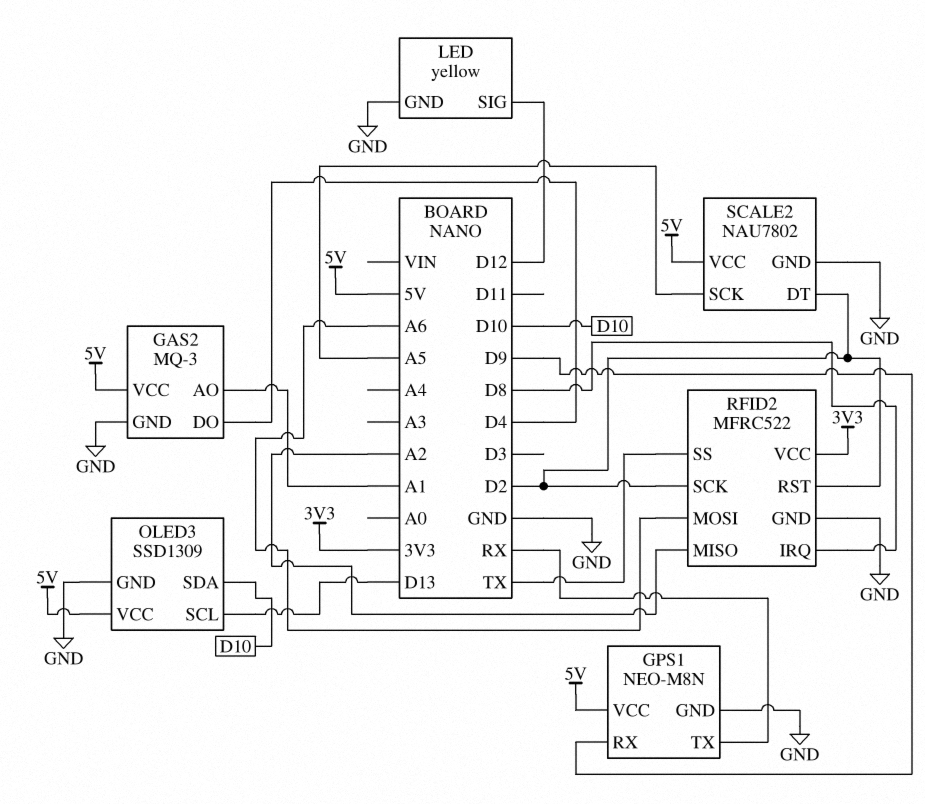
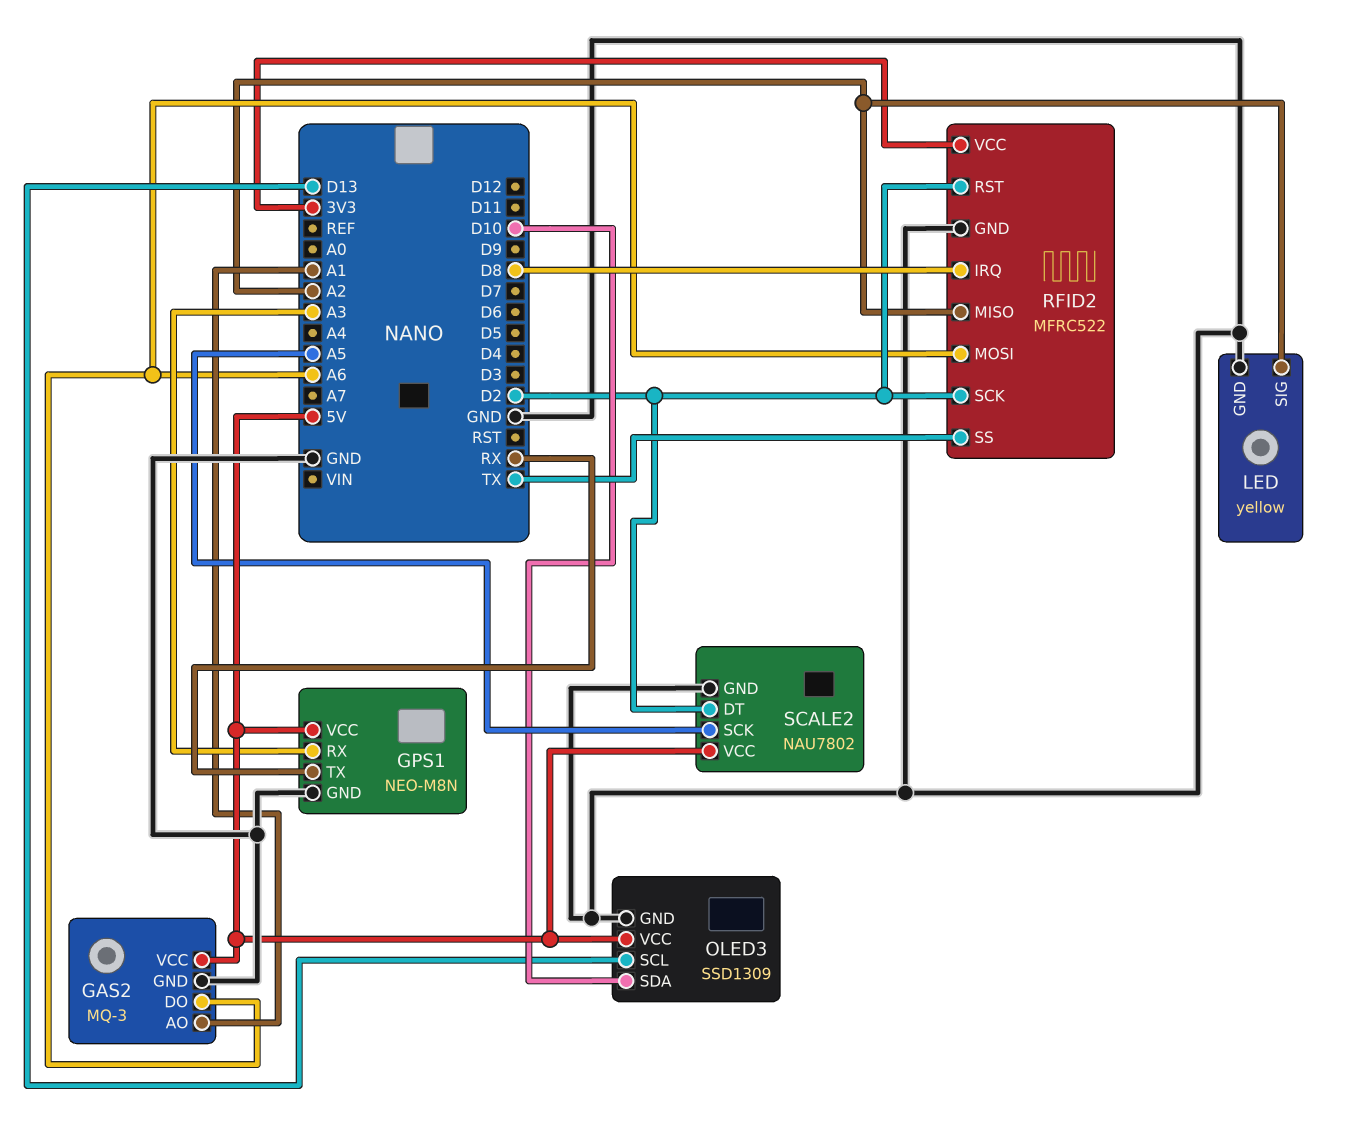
GAS2 pin DO: D4 -> A6
GPS1 pin RX: D9 -> A3
LED pin SIG: D12 -> A2

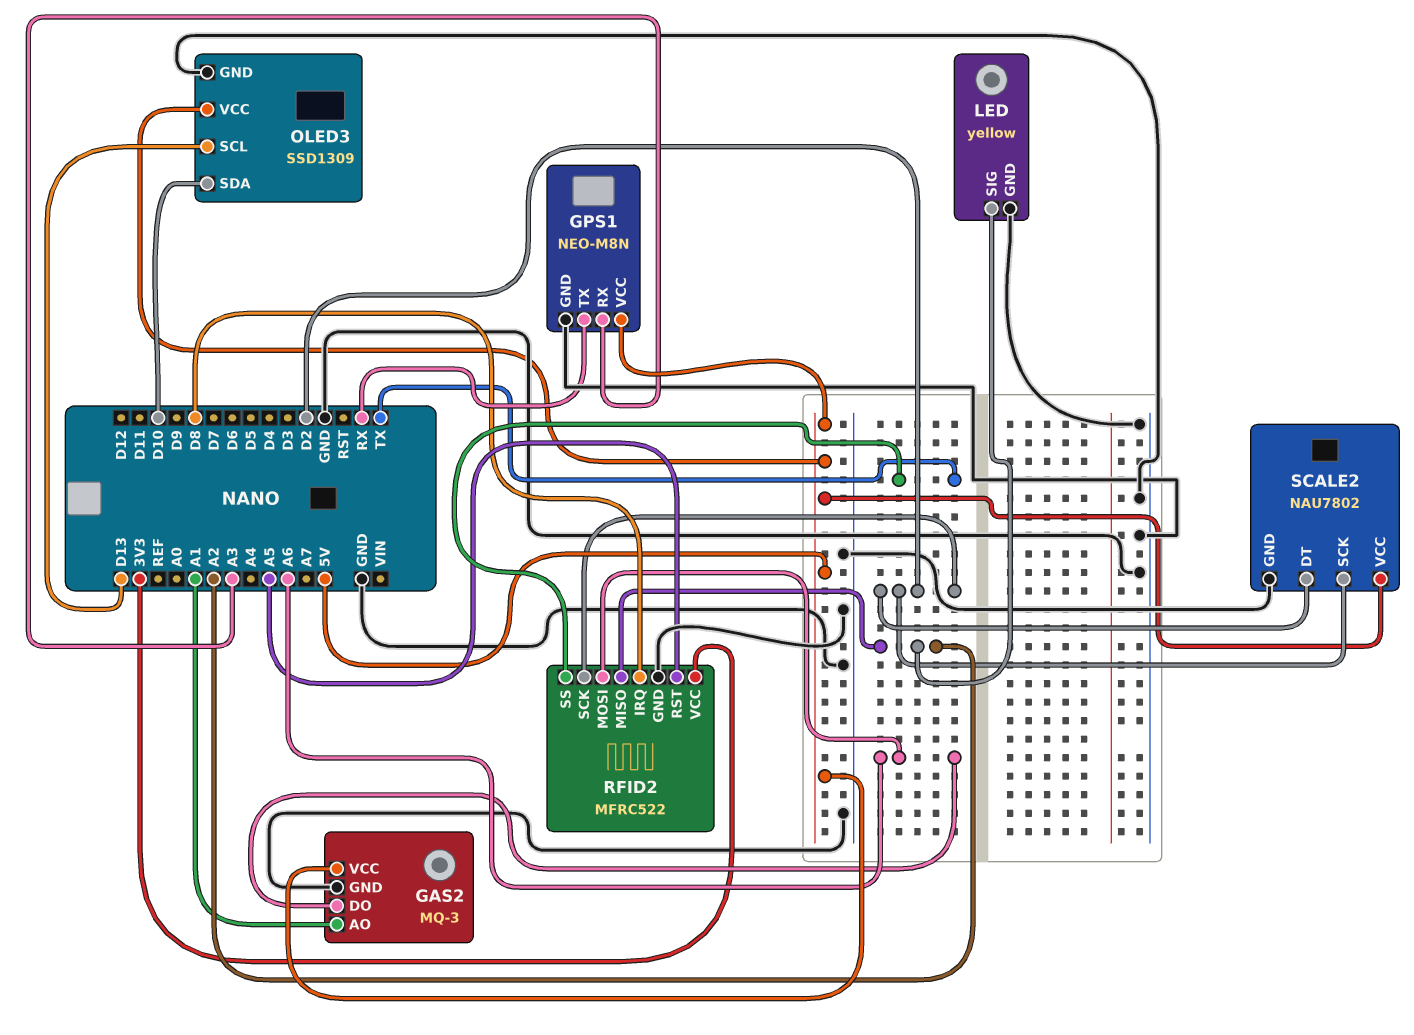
RFID2 pin RST: D2 -> A5
SCALE2 pin SCK: A5 -> D2

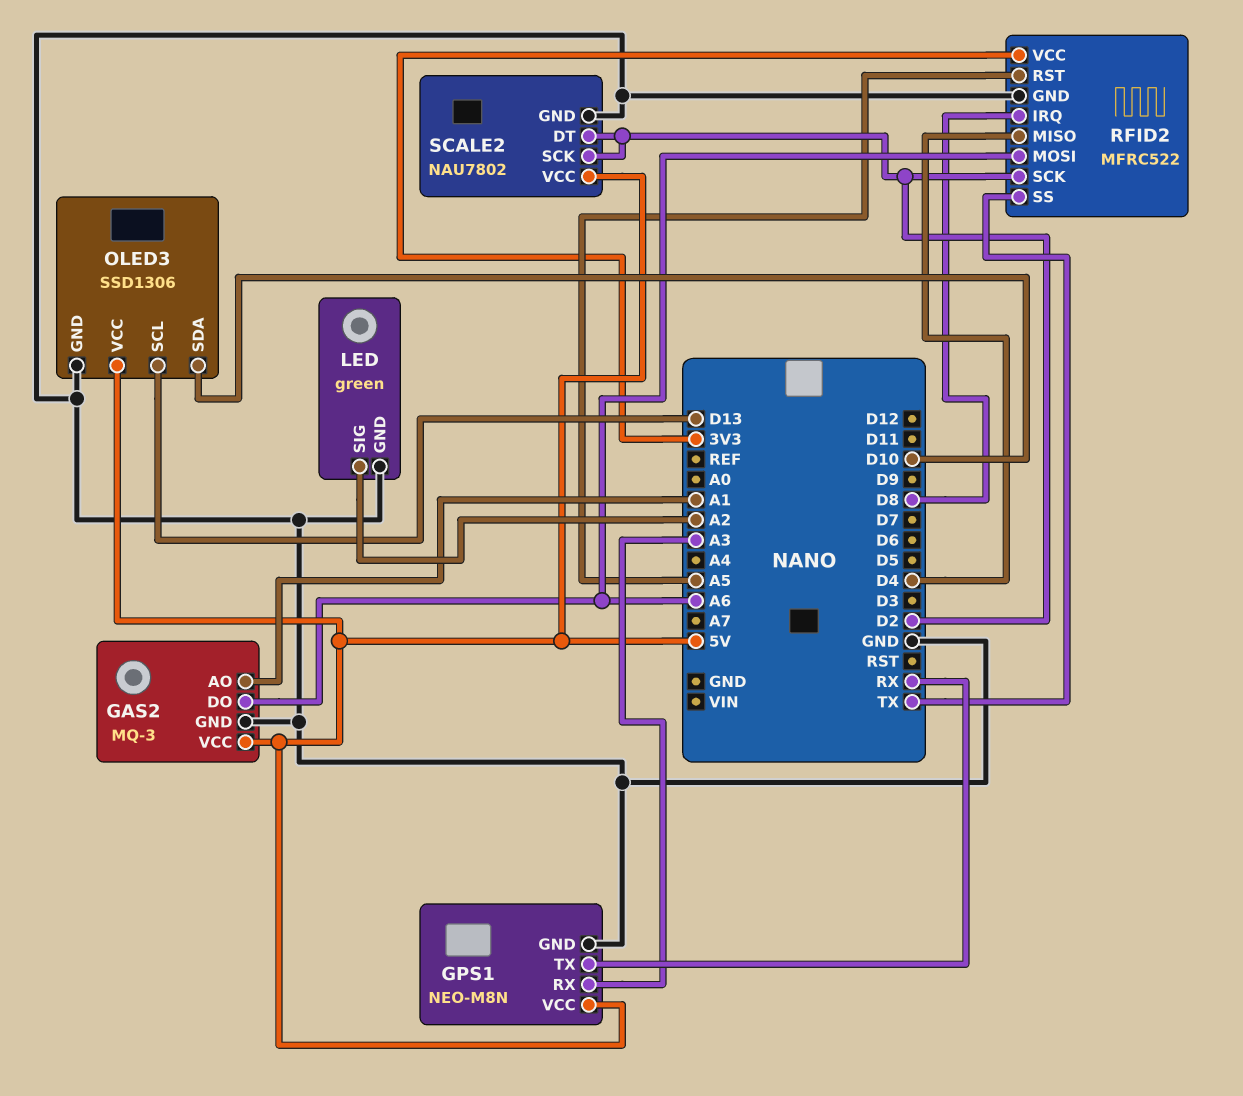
LED: yellow -> green
OLED3: SSD1309 -> SSD1306
RFID2 pin MISO: A2 -> D4

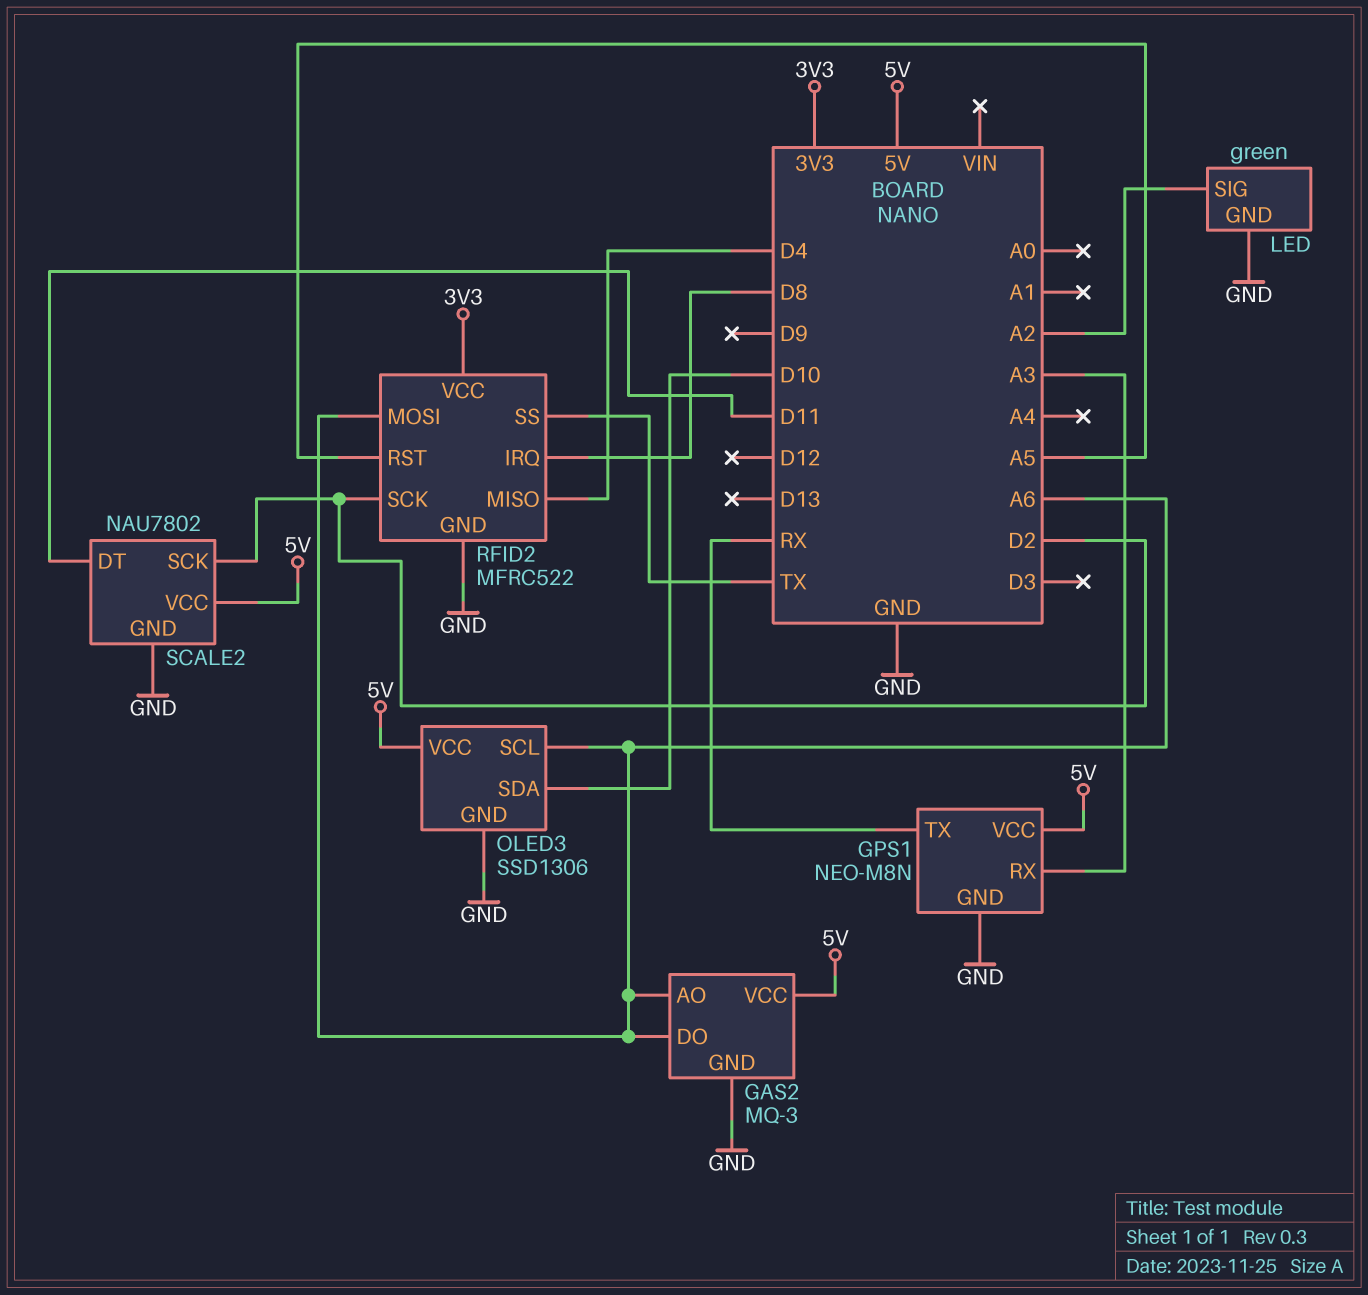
GAS2 pin AO: A1 -> A6
OLED3 pin SCL: D13 -> A6
SCALE2 pin DT: D2 -> D11

